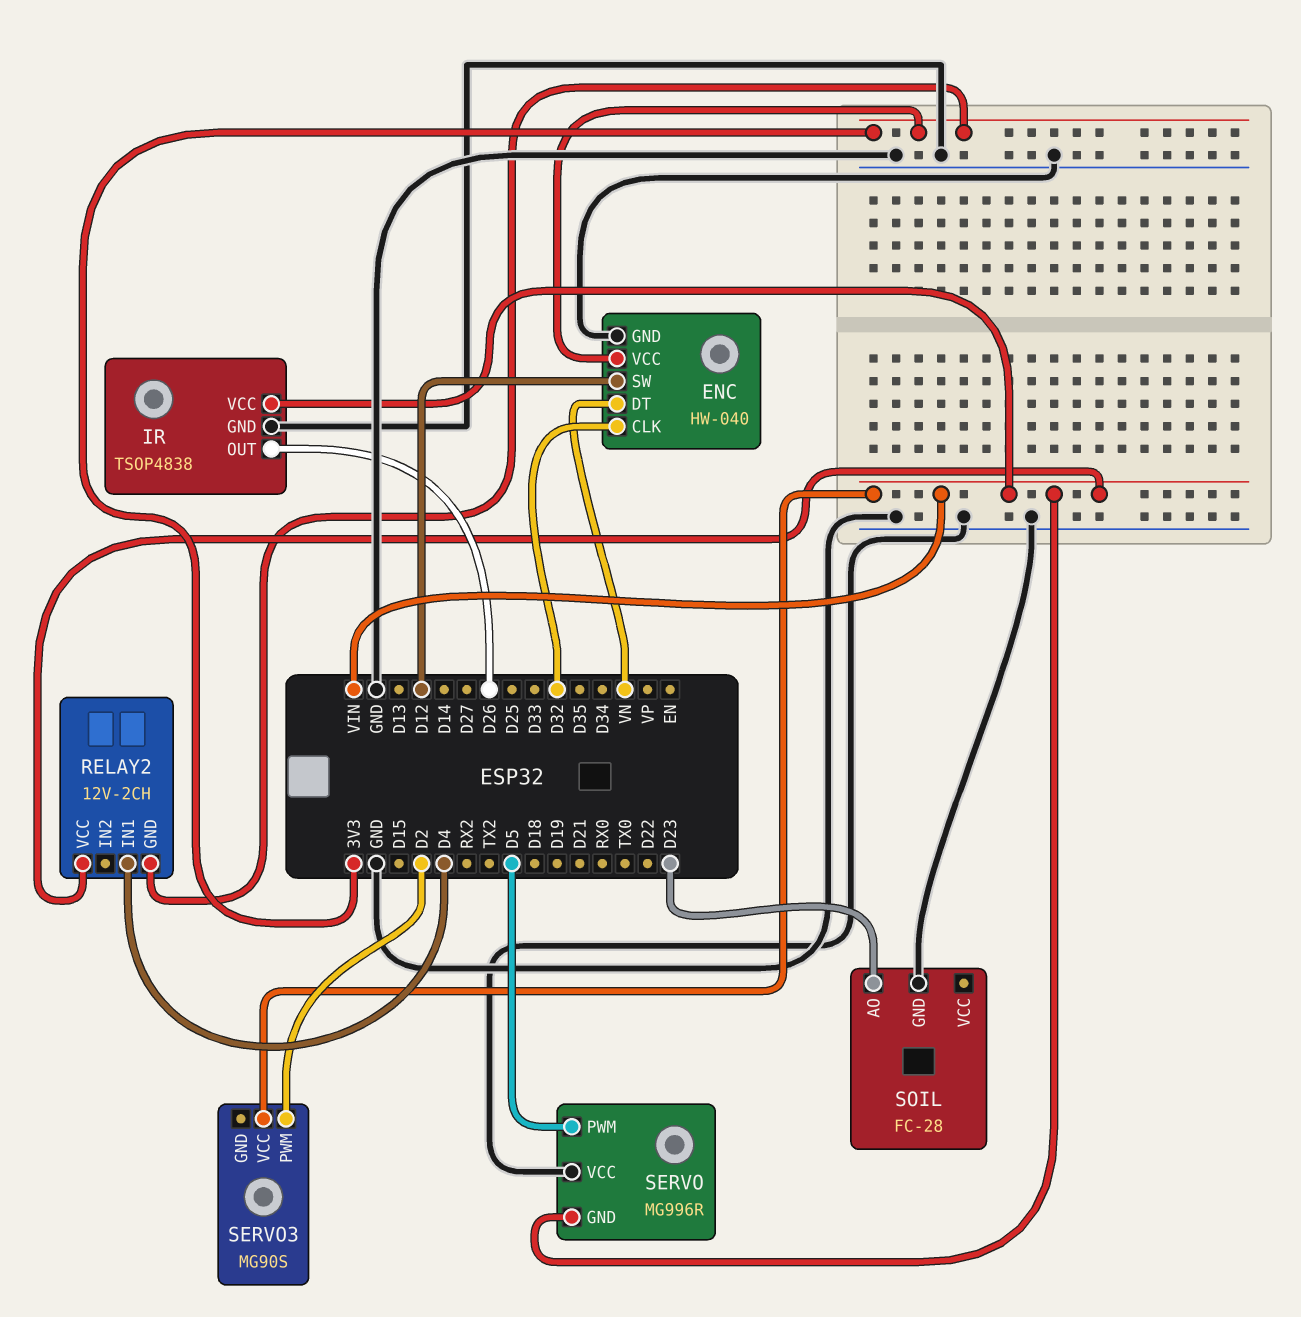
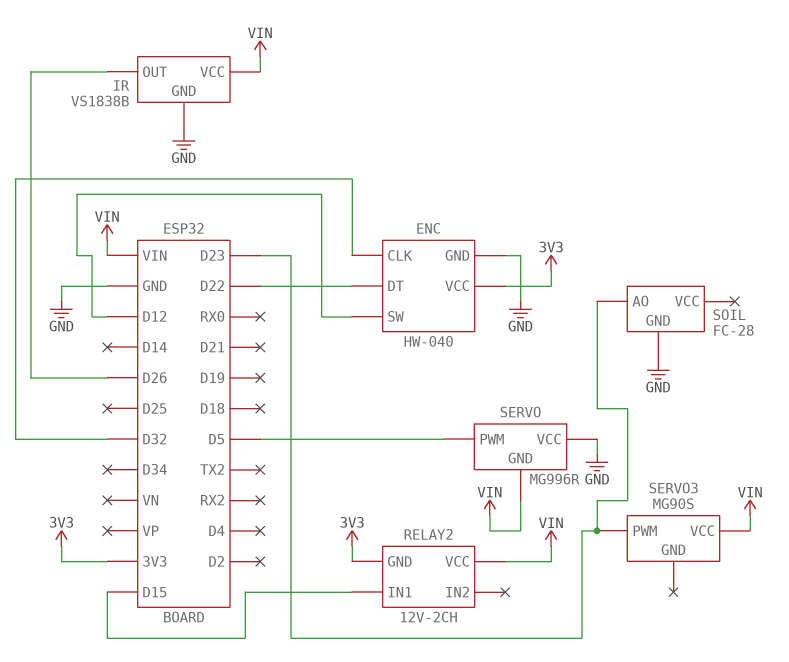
ENC pin DT: VN -> D22
IR: TSOP4838 -> VS1838B
RELAY2 pin IN1: D4 -> D15
SERVO3 pin PWM: D2 -> D23

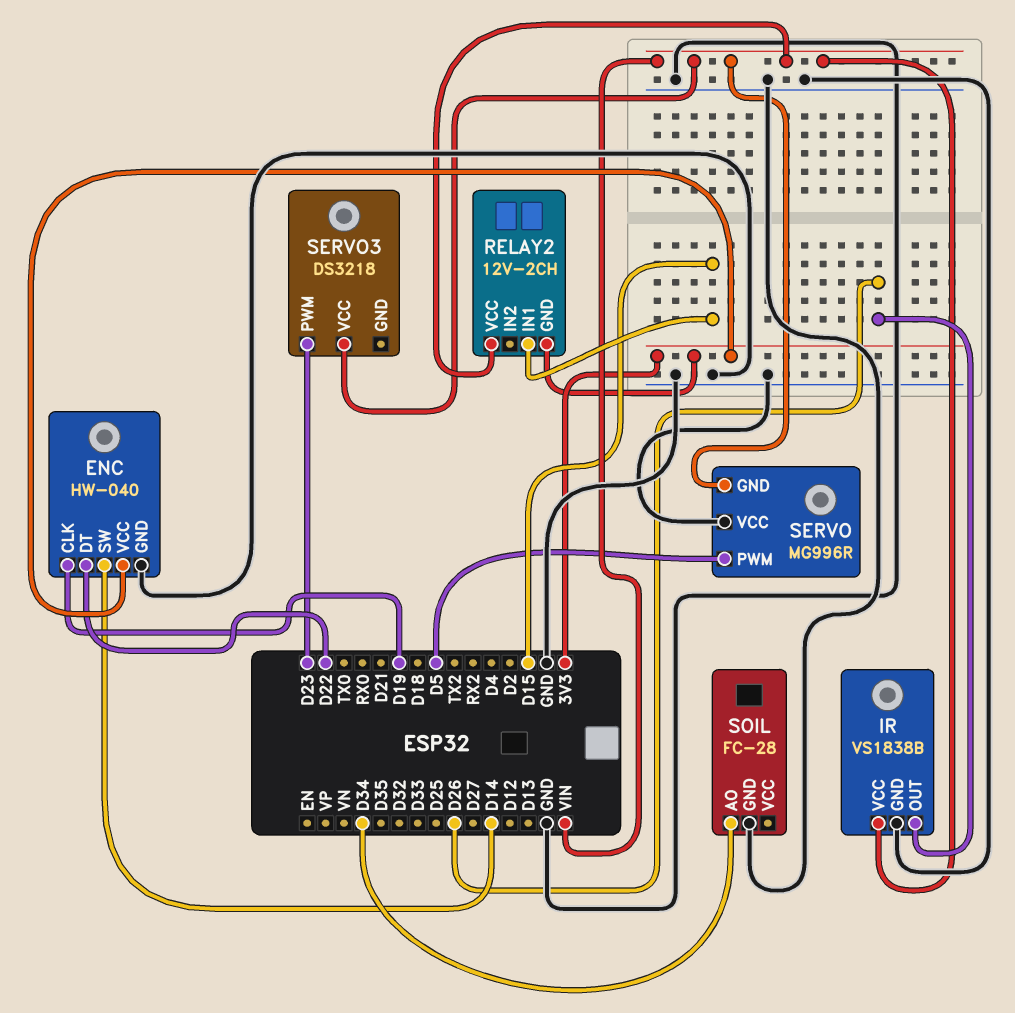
ENC pin CLK: D32 -> D19
ENC pin SW: D12 -> D14
SERVO3: MG90S -> DS3218
SOIL pin AO: D23 -> D34

